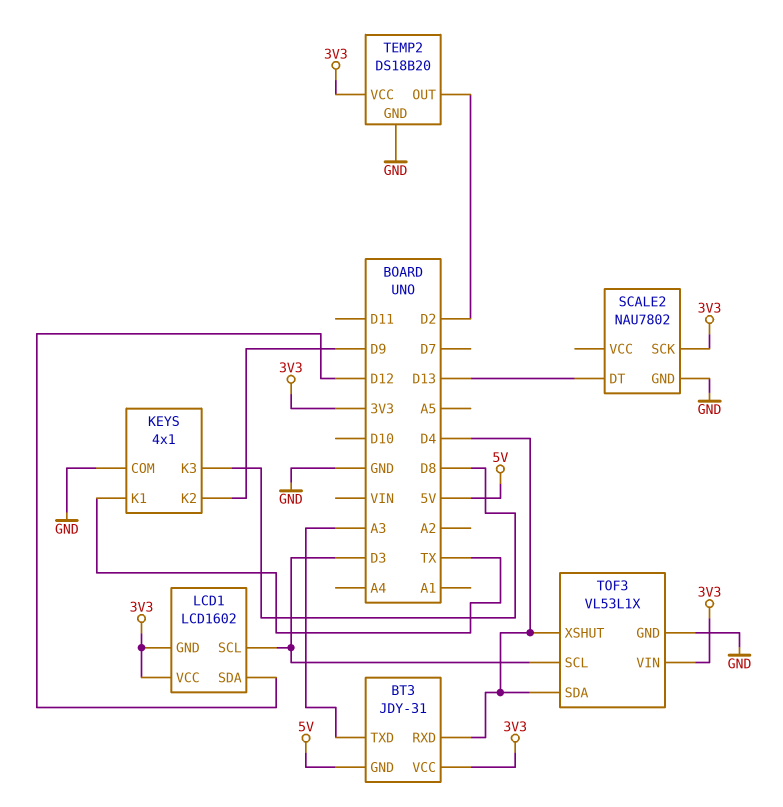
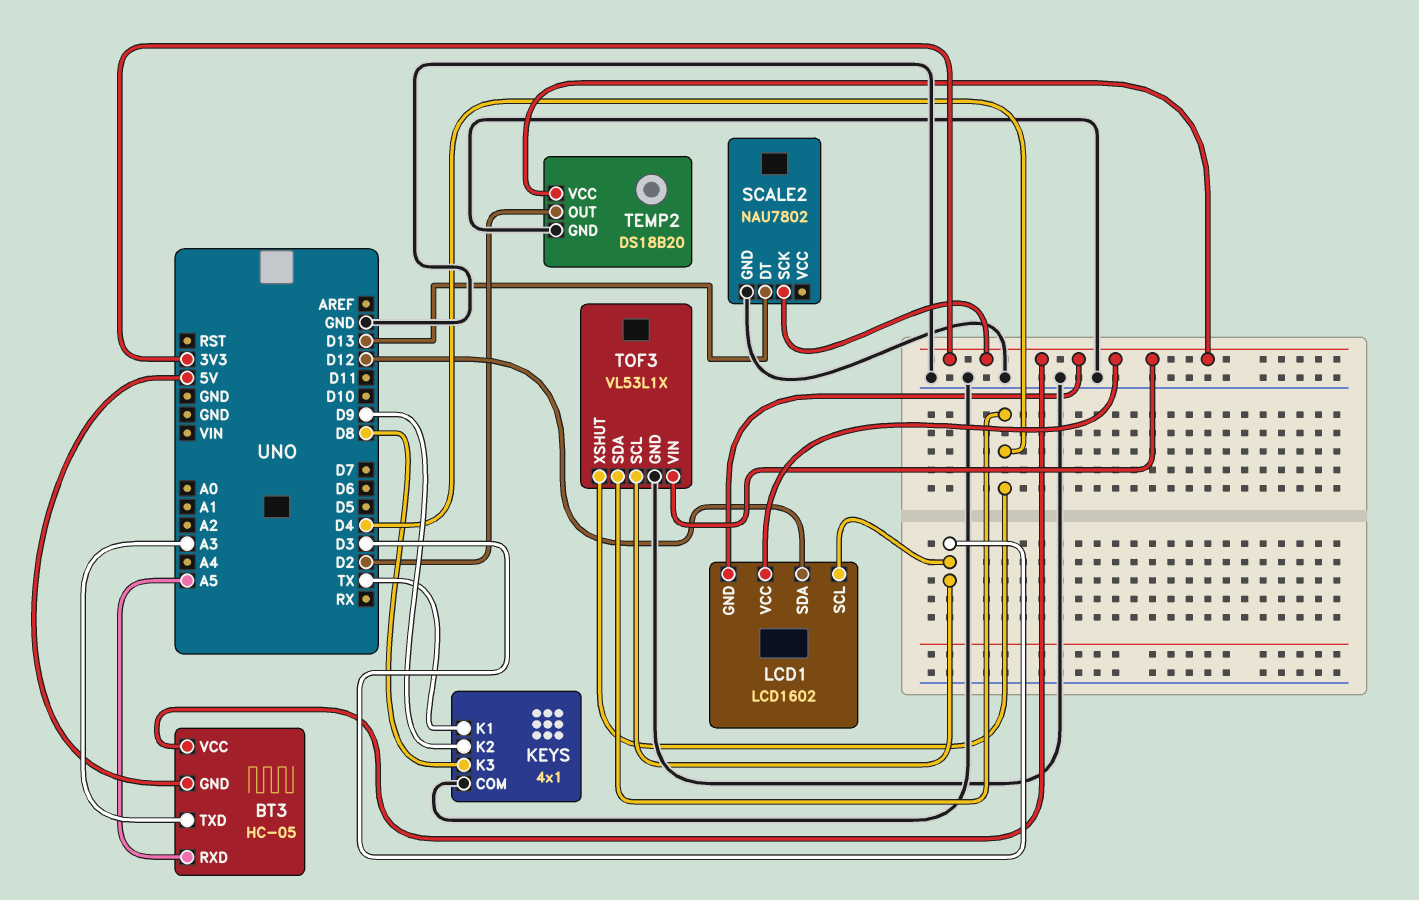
BT3: JDY-31 -> HC-05
BT3 pin RXD: D4 -> A5

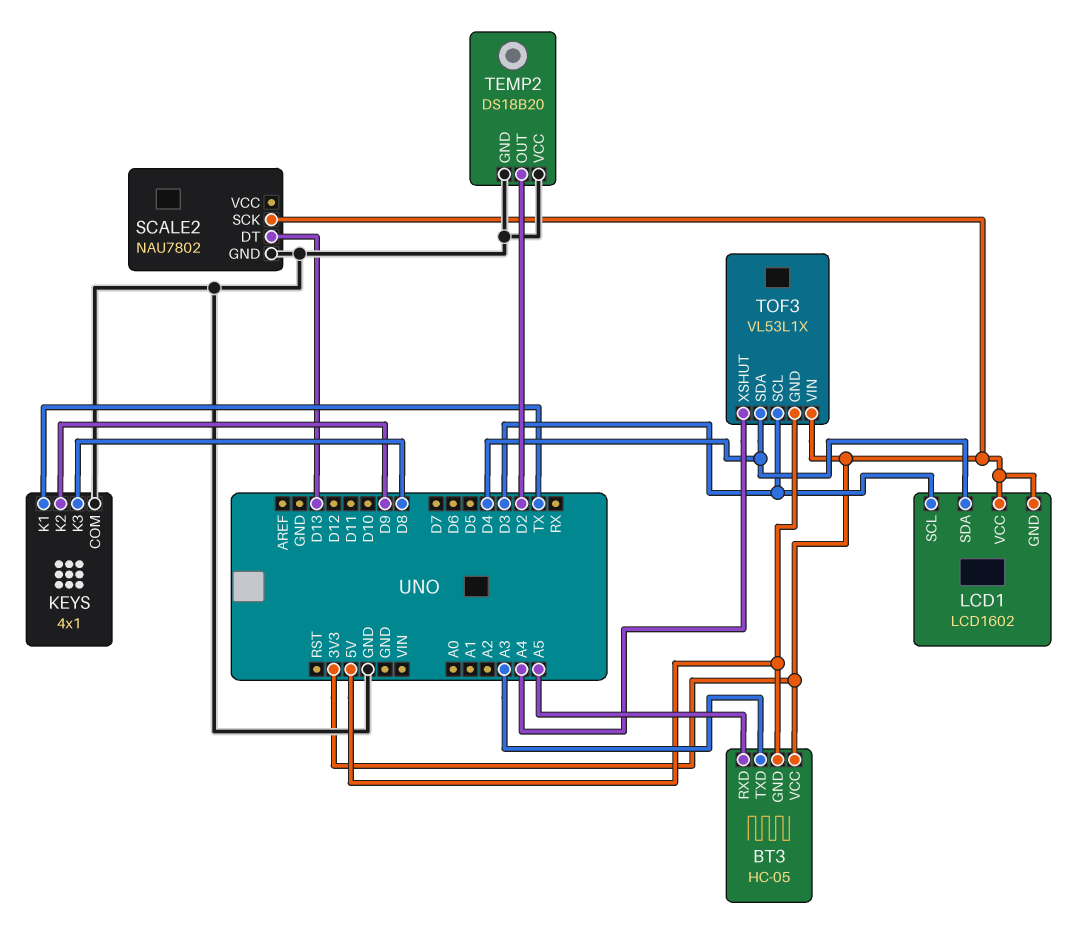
LCD1 pin SDA: D12 -> D4
TEMP2 pin VCC: 3V3 -> GND
TOF3 pin GND: GND -> 5V
TOF3 pin XSHUT: D4 -> A4

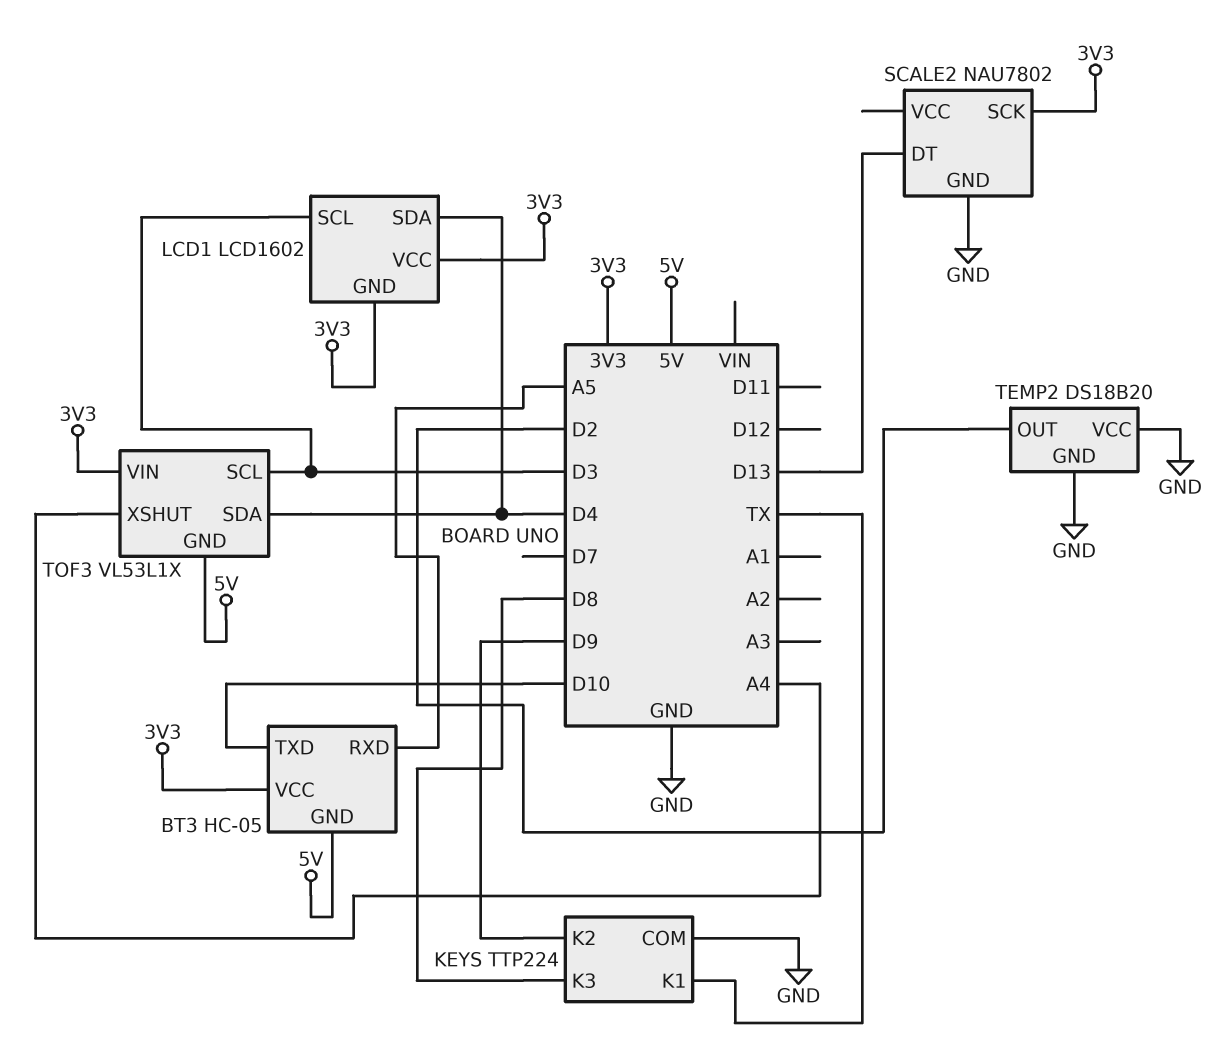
BT3 pin TXD: A3 -> D10
KEYS: 4x1 -> TTP224

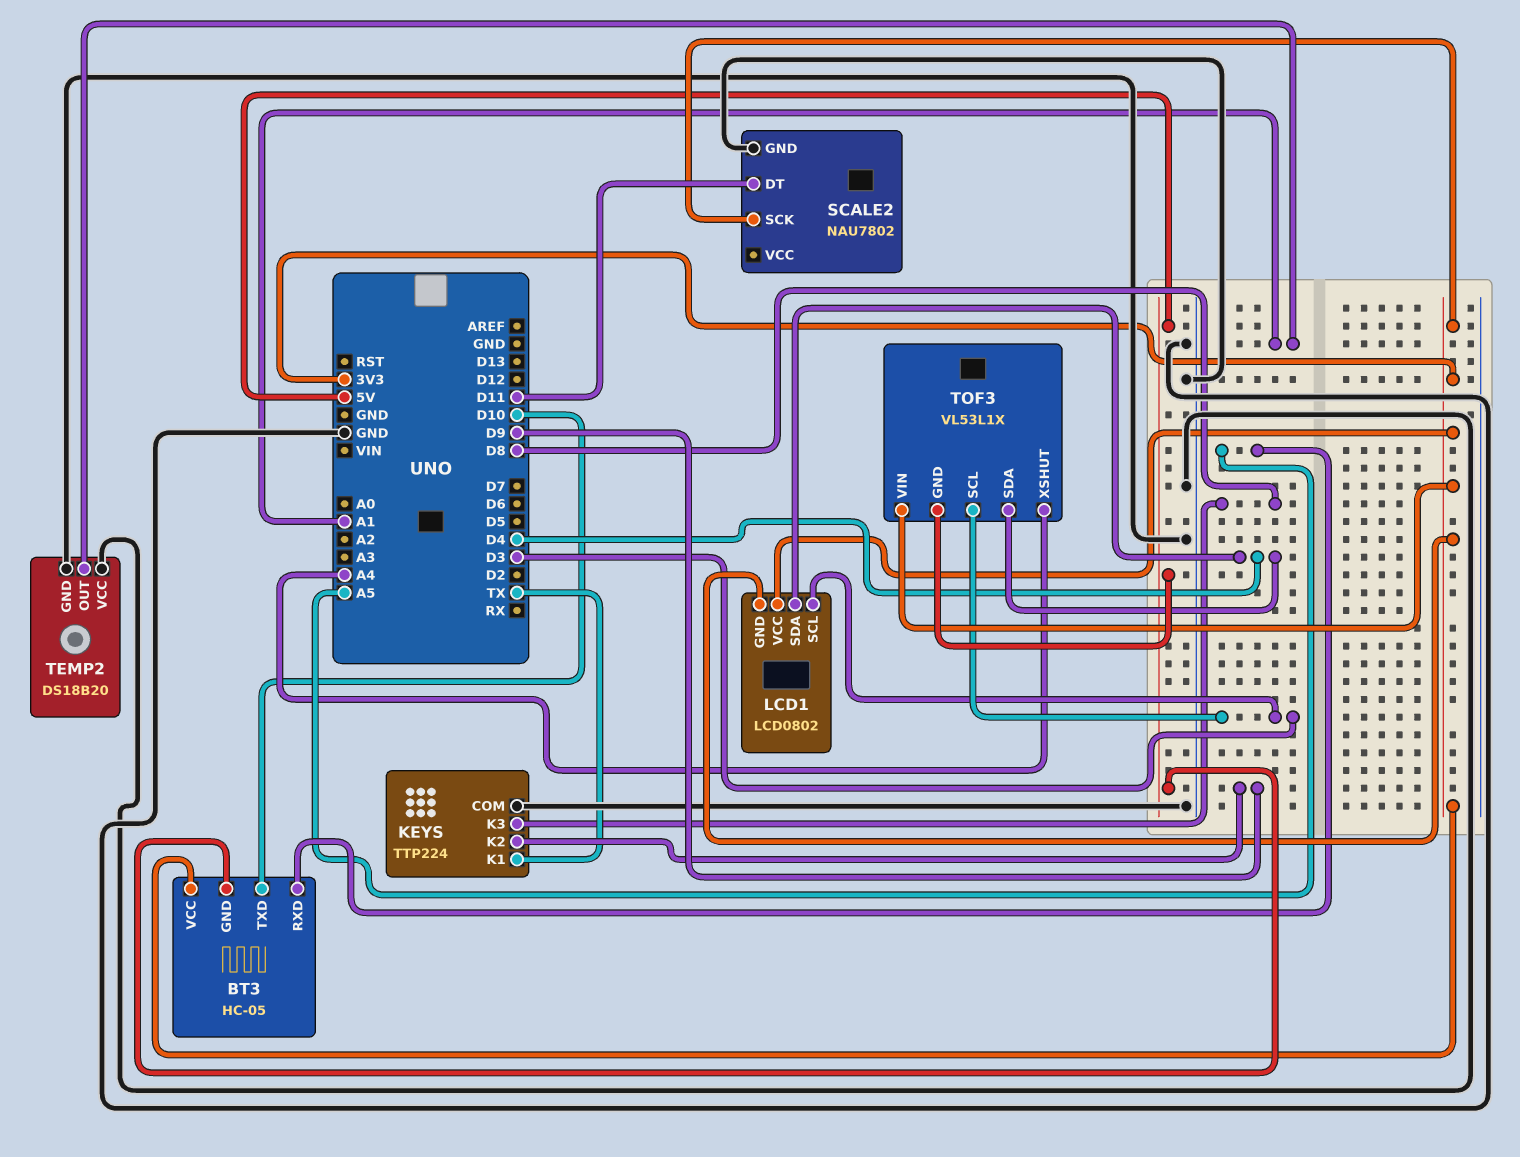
LCD1: LCD1602 -> LCD0802
SCALE2 pin DT: D13 -> D11
TEMP2 pin OUT: D2 -> A1

